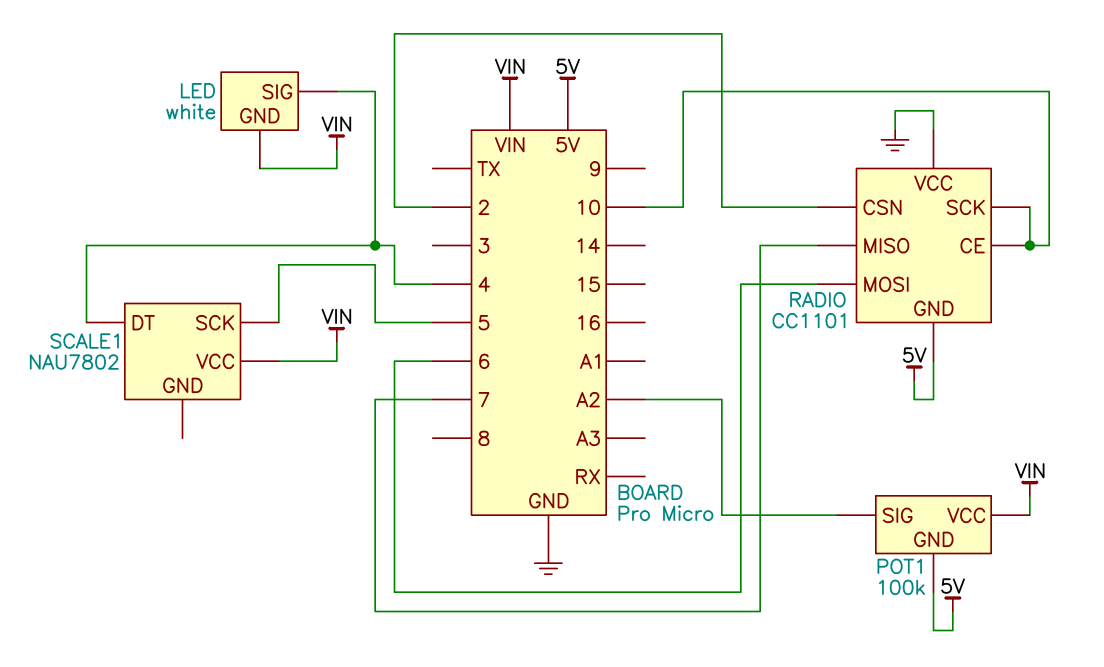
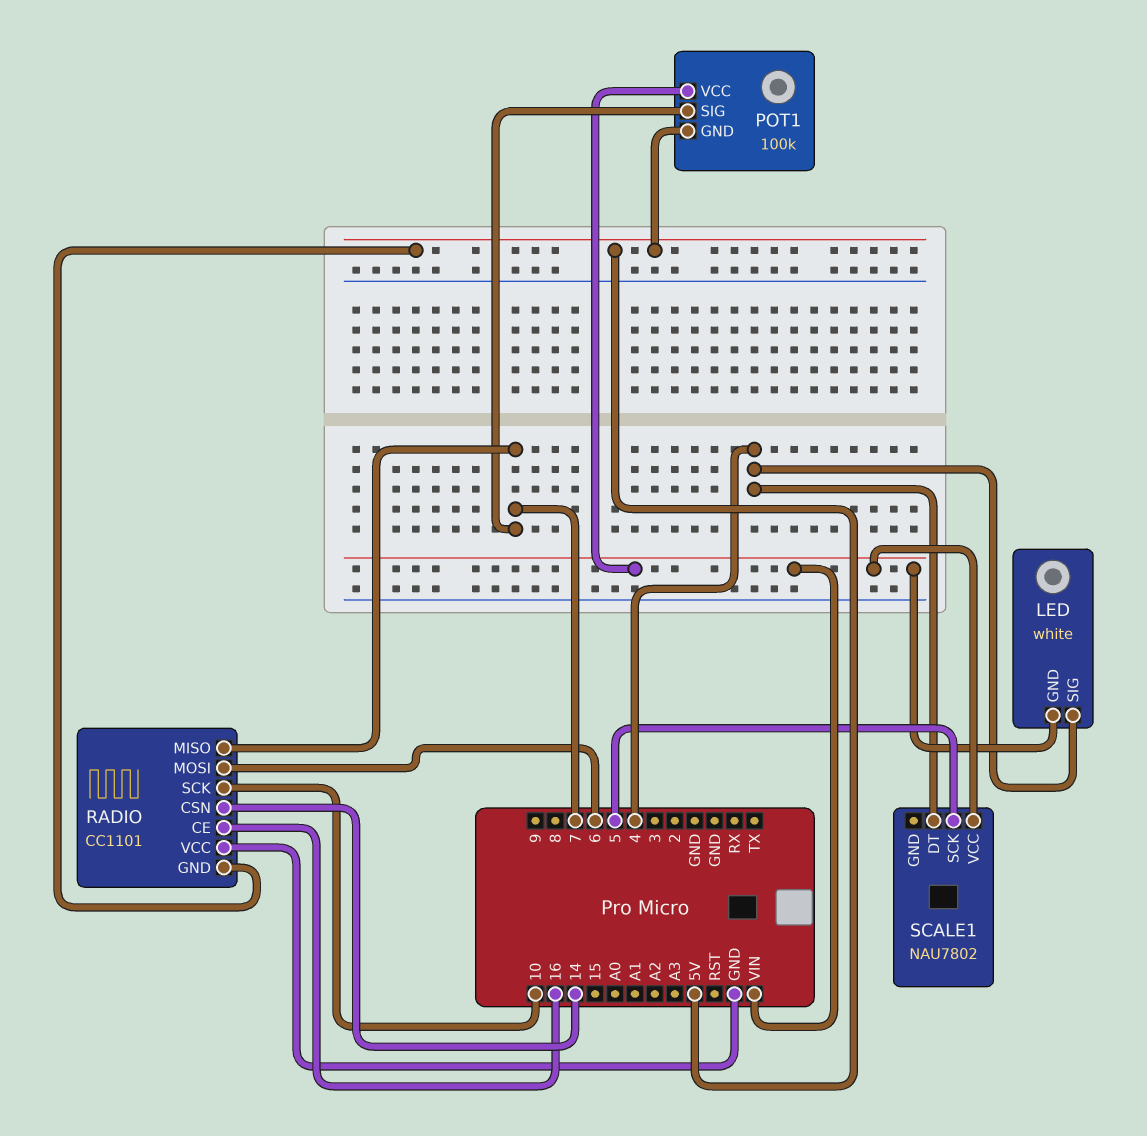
POT1 pin SIG: A2 -> 7
RADIO pin CE: 10 -> 16
RADIO pin CSN: 2 -> 14

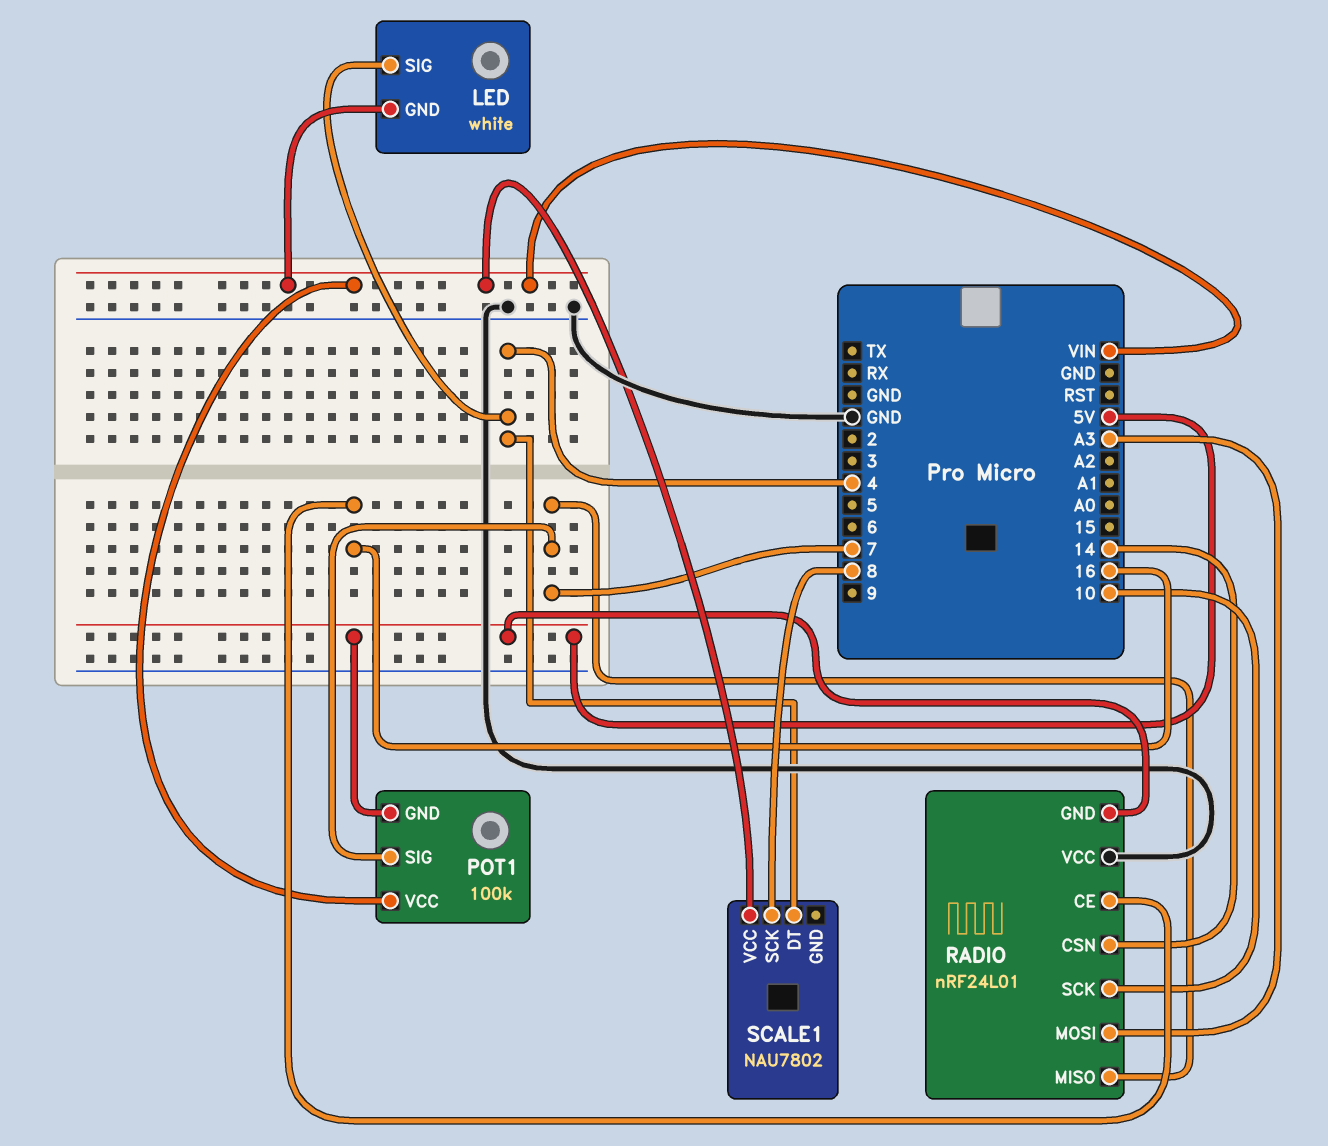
RADIO: CC1101 -> nRF24L01
RADIO pin MOSI: 6 -> A3
SCALE1 pin SCK: 5 -> 8

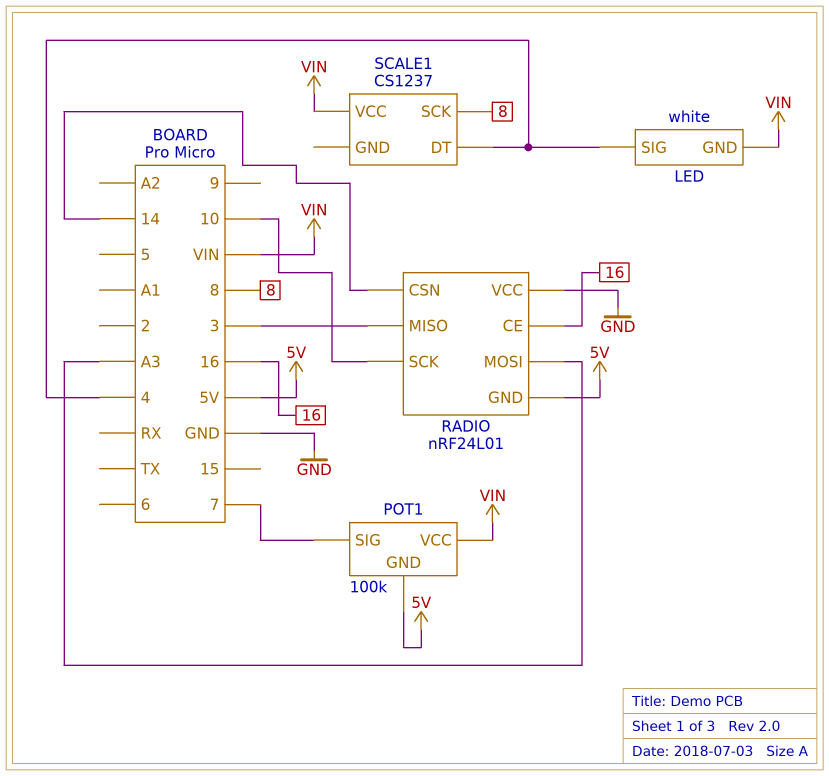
RADIO pin MISO: 7 -> 3
SCALE1: NAU7802 -> CS1237

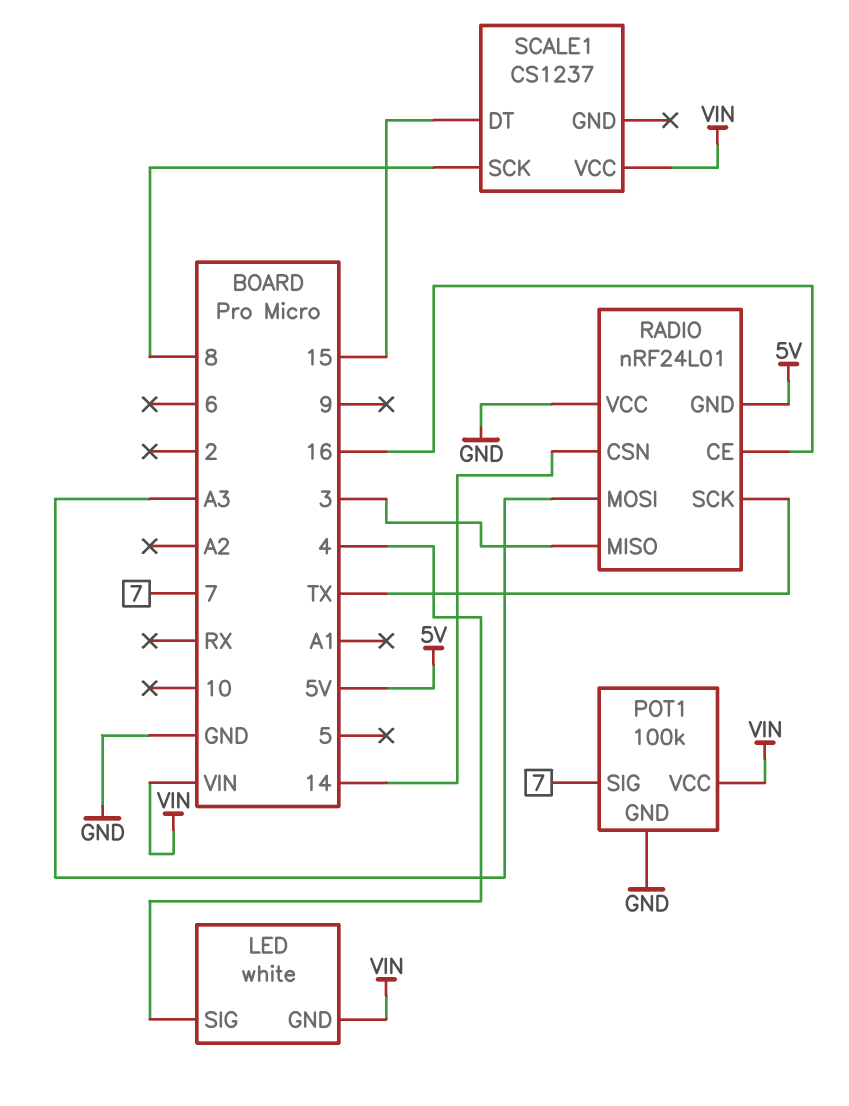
POT1 pin GND: 5V -> GND
RADIO pin SCK: 10 -> TX
SCALE1 pin DT: 4 -> 15

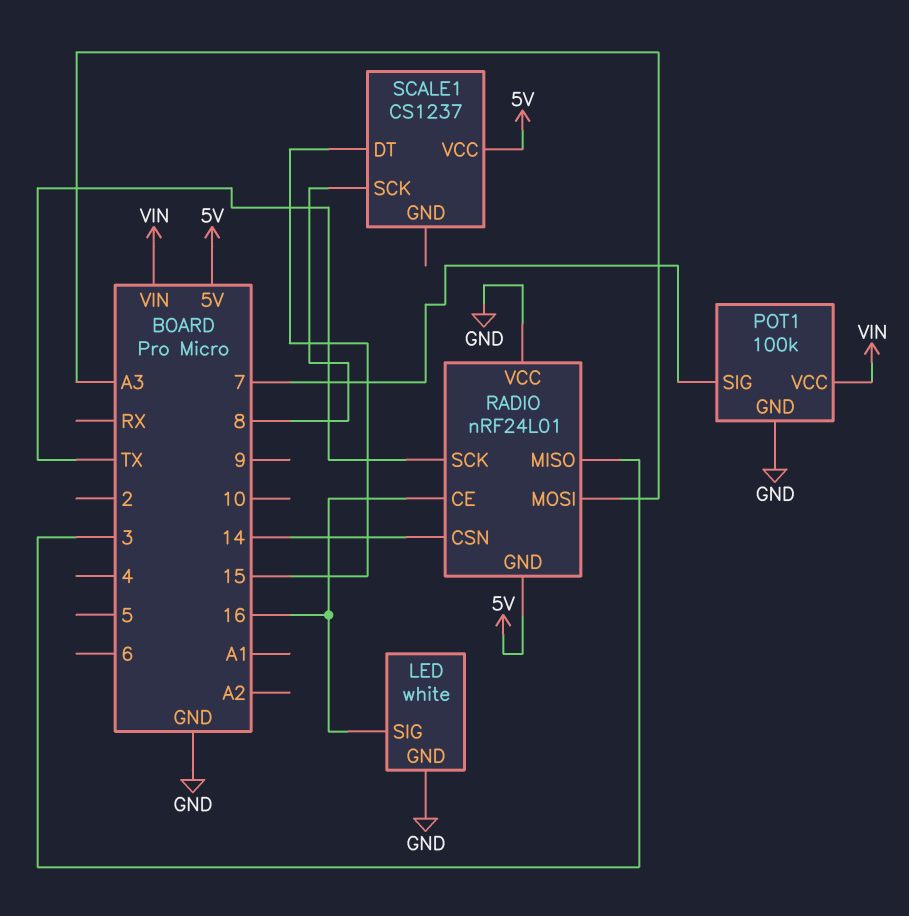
LED pin GND: VIN -> GND
LED pin SIG: 4 -> 16
SCALE1 pin VCC: VIN -> 5V

